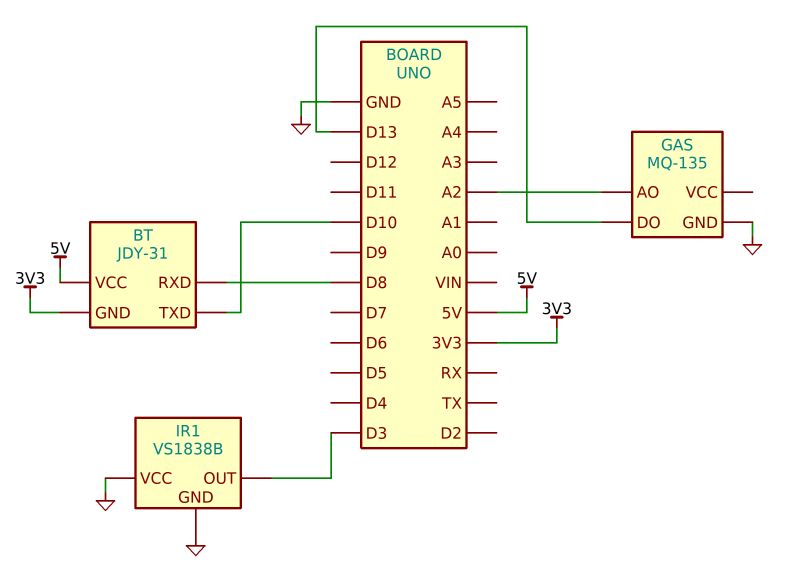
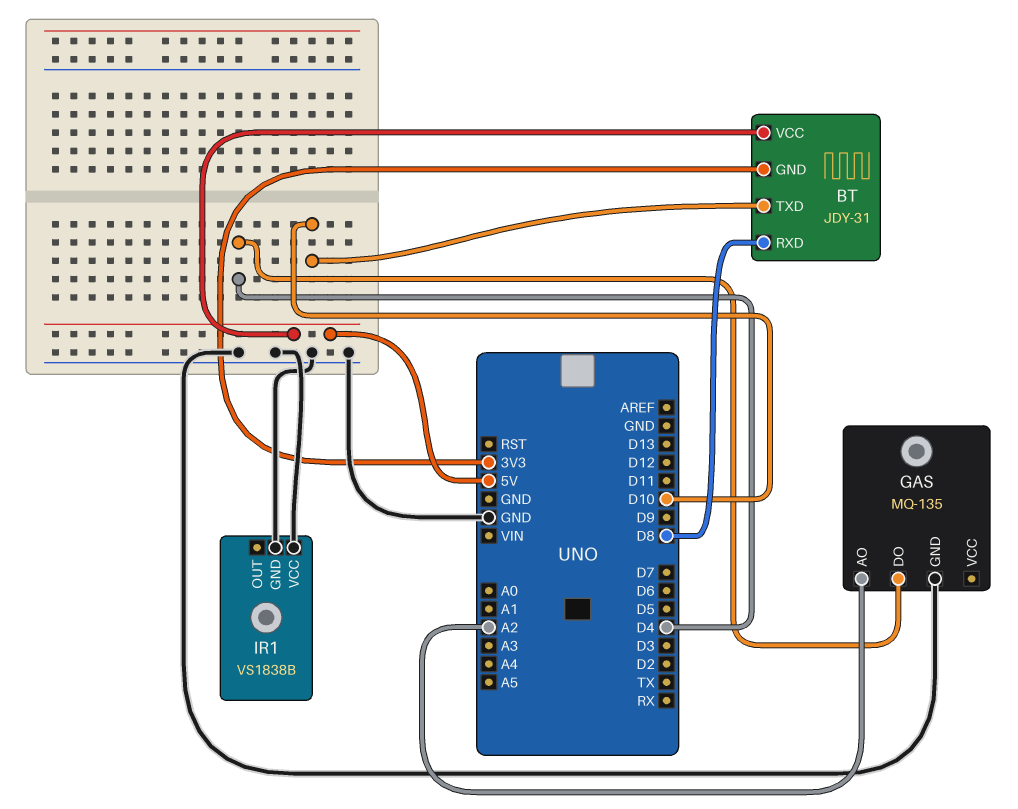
GAS pin DO: D13 -> D4
IR1 pin OUT: D3 -> none

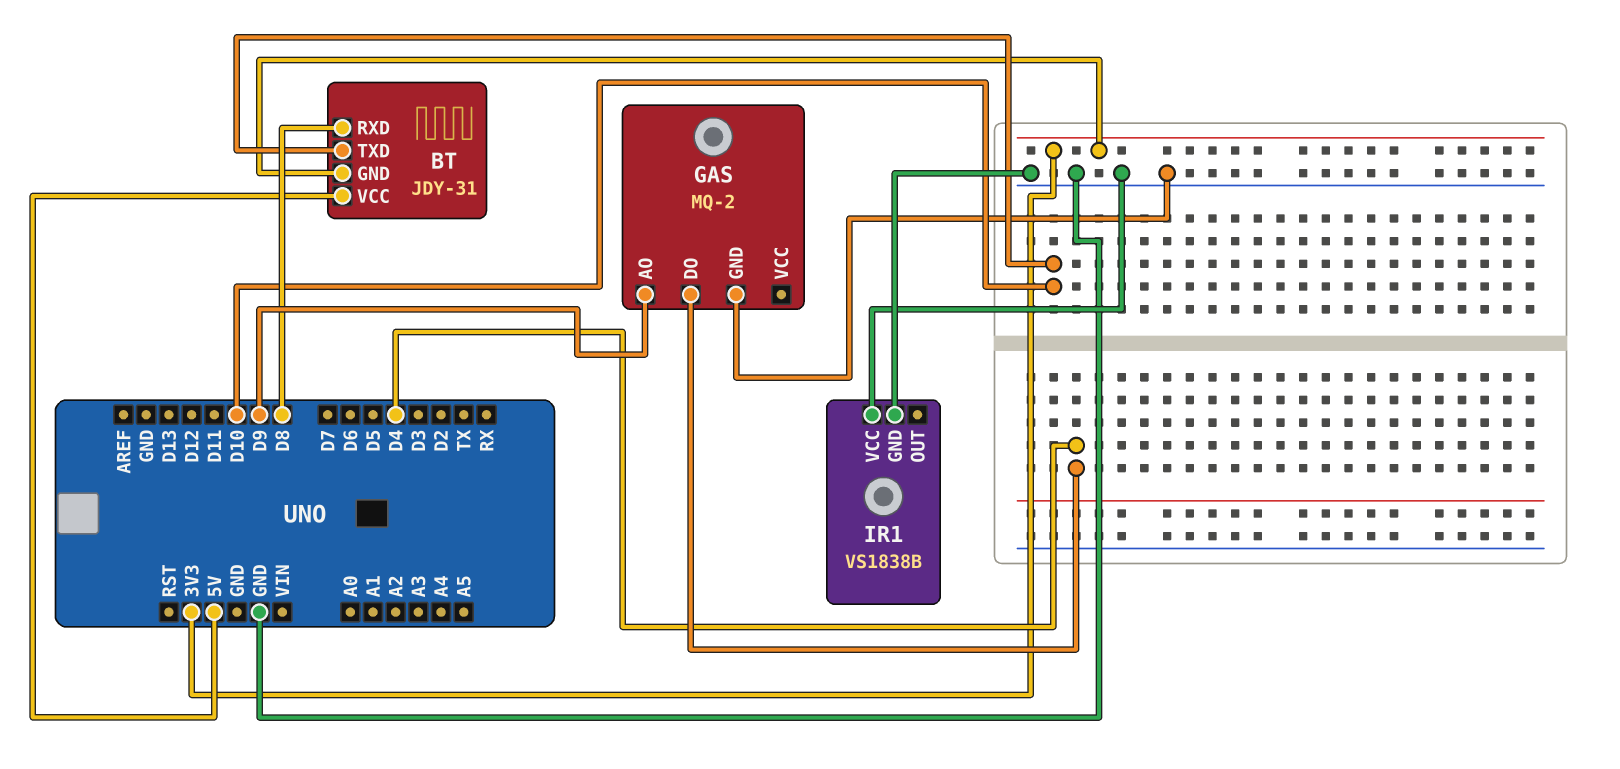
GAS: MQ-135 -> MQ-2
GAS pin AO: A2 -> D9

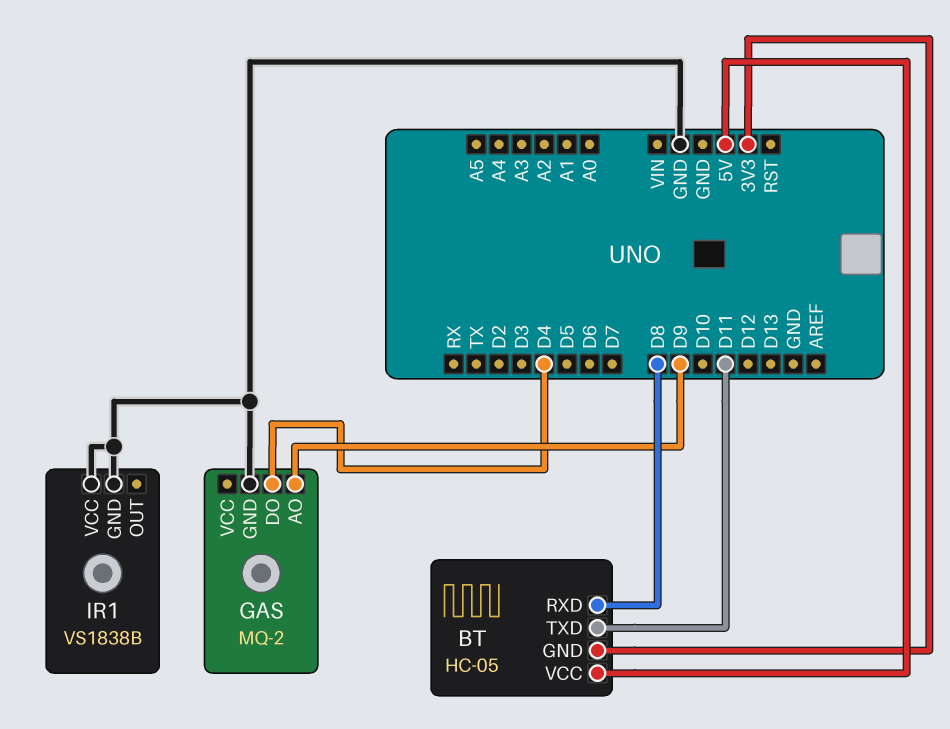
BT: JDY-31 -> HC-05
BT pin TXD: D10 -> D11

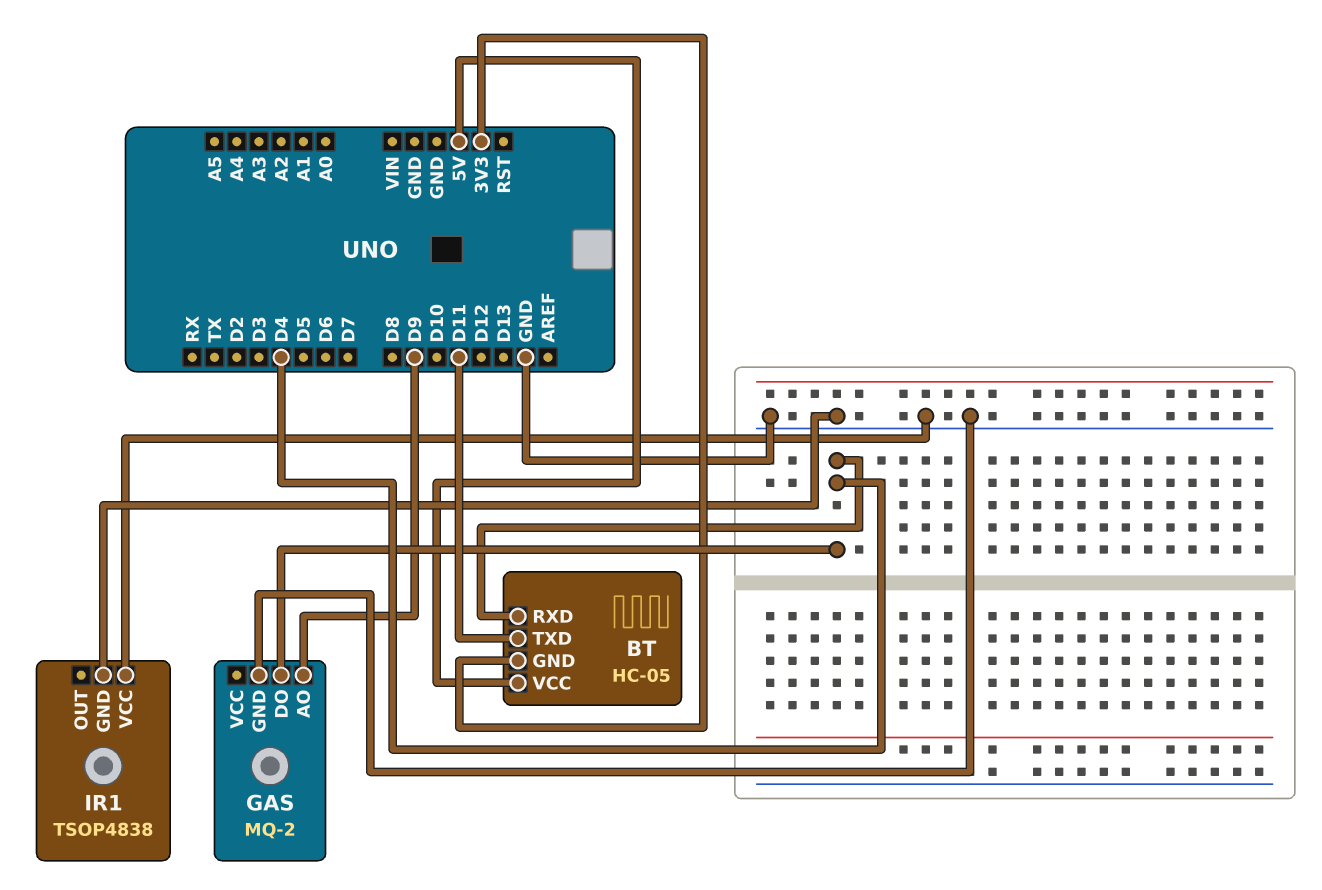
BT pin RXD: D8 -> D4
IR1: VS1838B -> TSOP4838

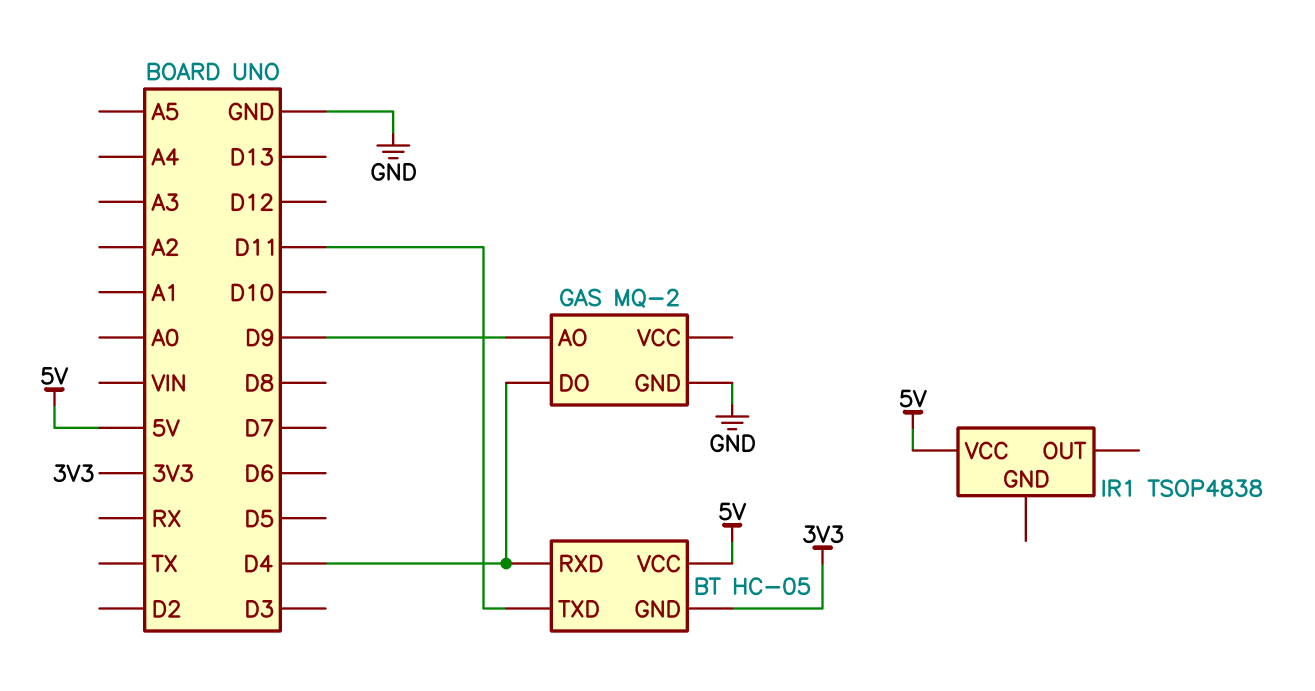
IR1 pin GND: GND -> none
IR1 pin VCC: GND -> 5V

